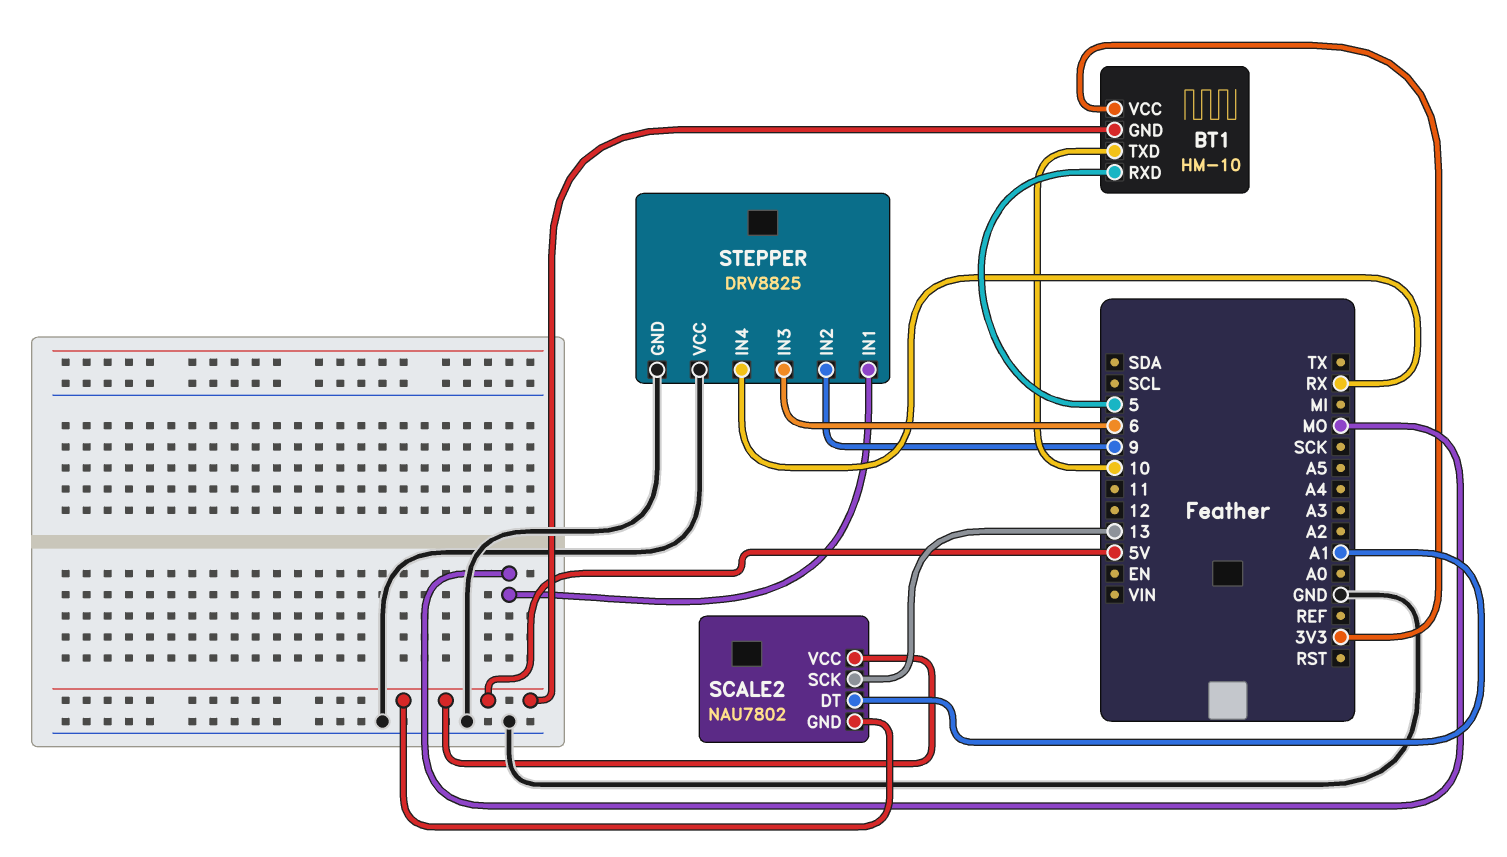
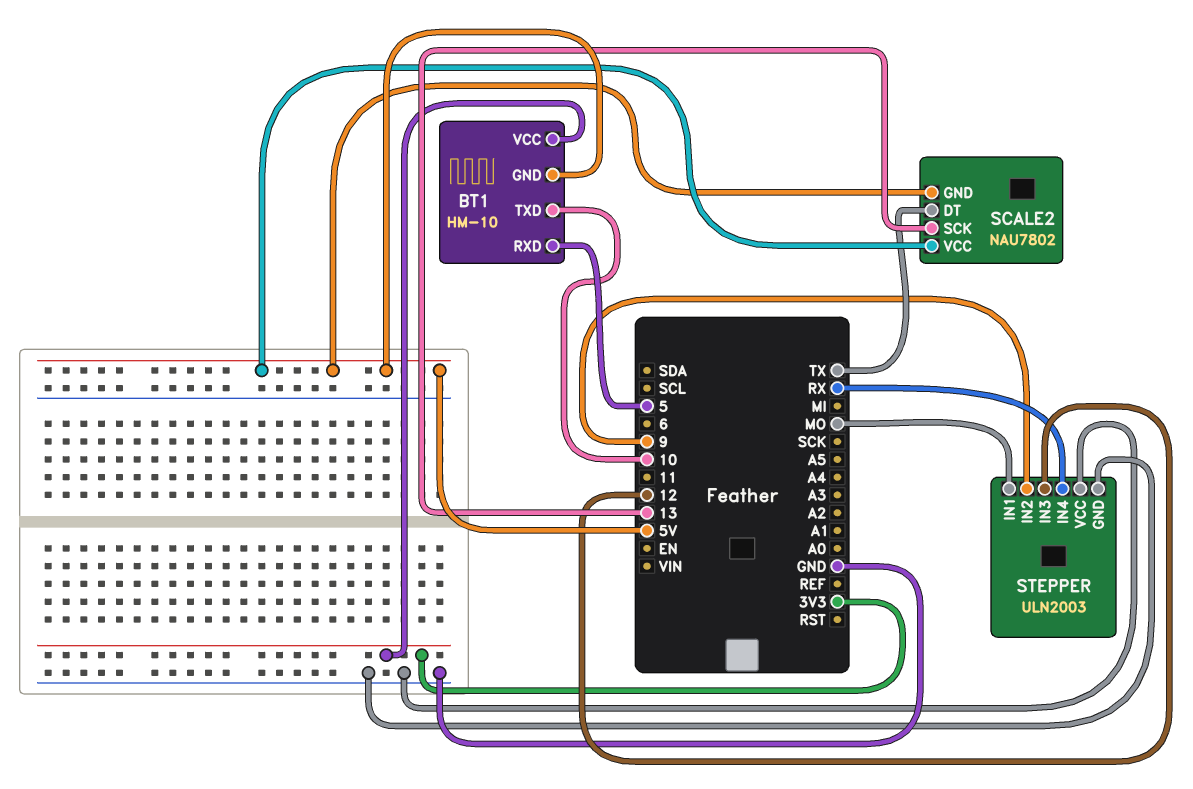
SCALE2 pin DT: A1 -> TX
STEPPER: DRV8825 -> ULN2003
STEPPER pin IN3: 6 -> 12

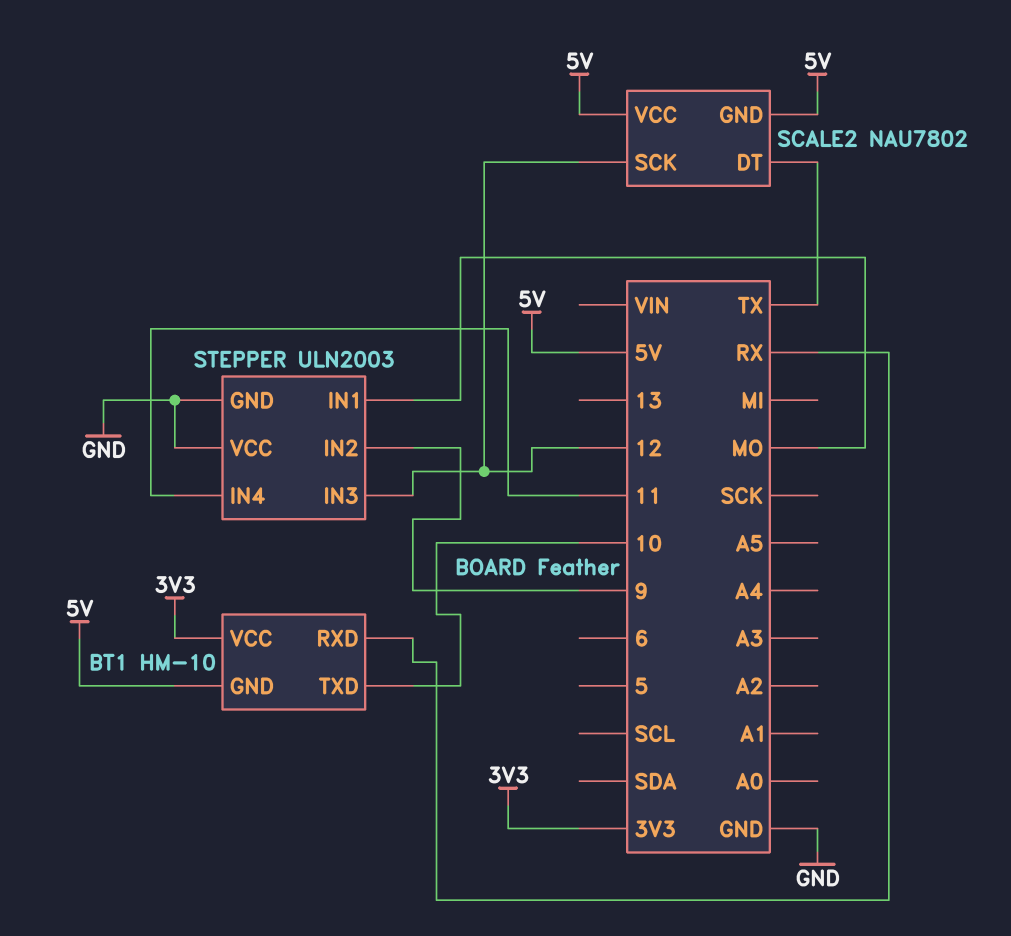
BT1 pin RXD: 5 -> RX
SCALE2 pin SCK: 13 -> 12
STEPPER pin IN4: RX -> 11

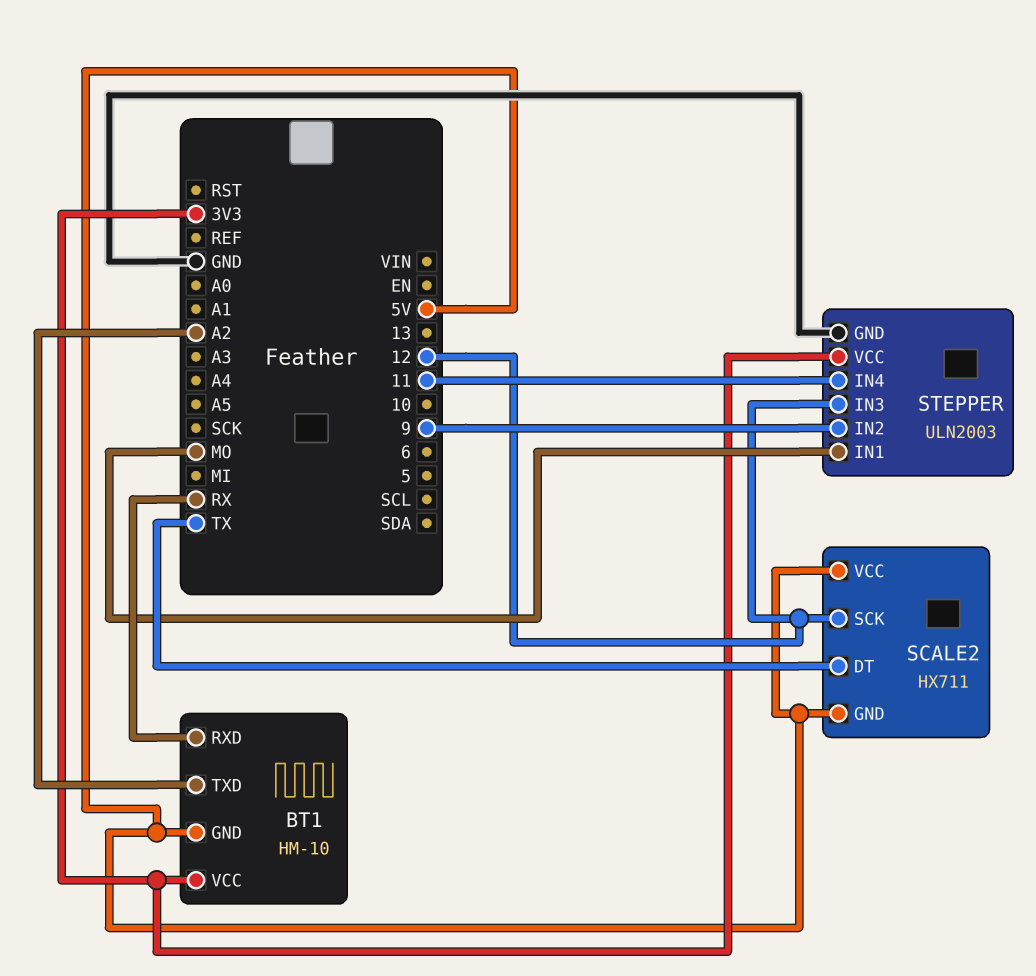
BT1 pin TXD: 10 -> A2
SCALE2: NAU7802 -> HX711
STEPPER pin VCC: GND -> 3V3

